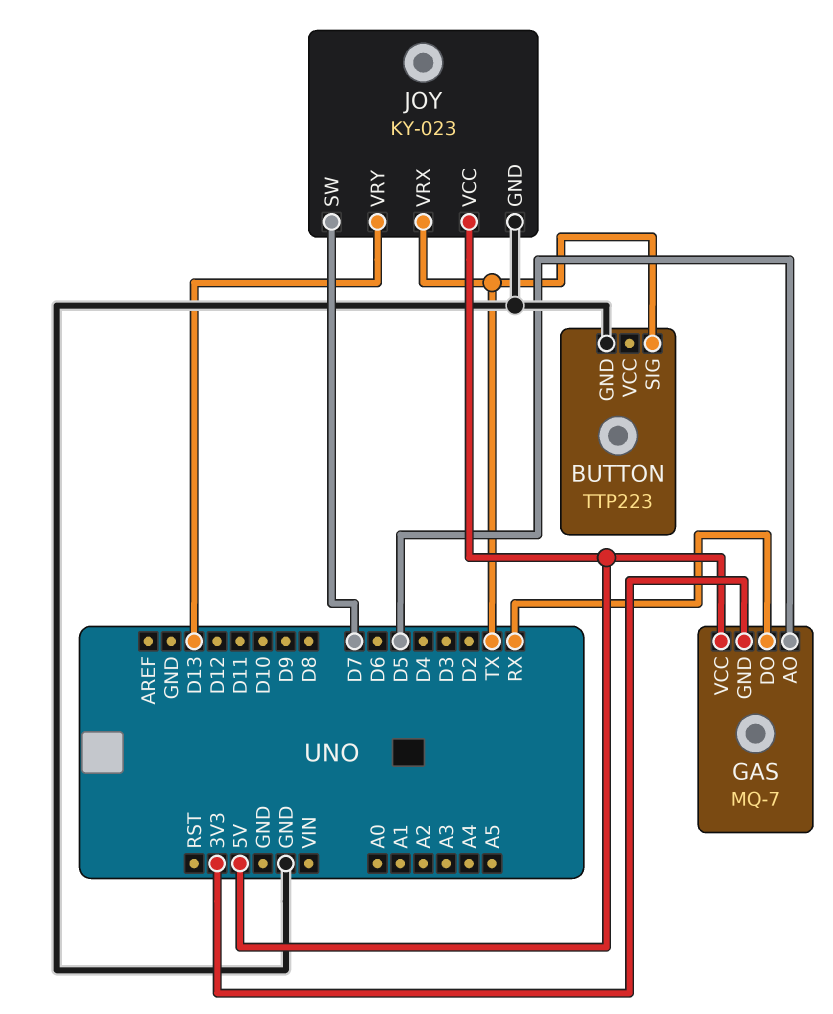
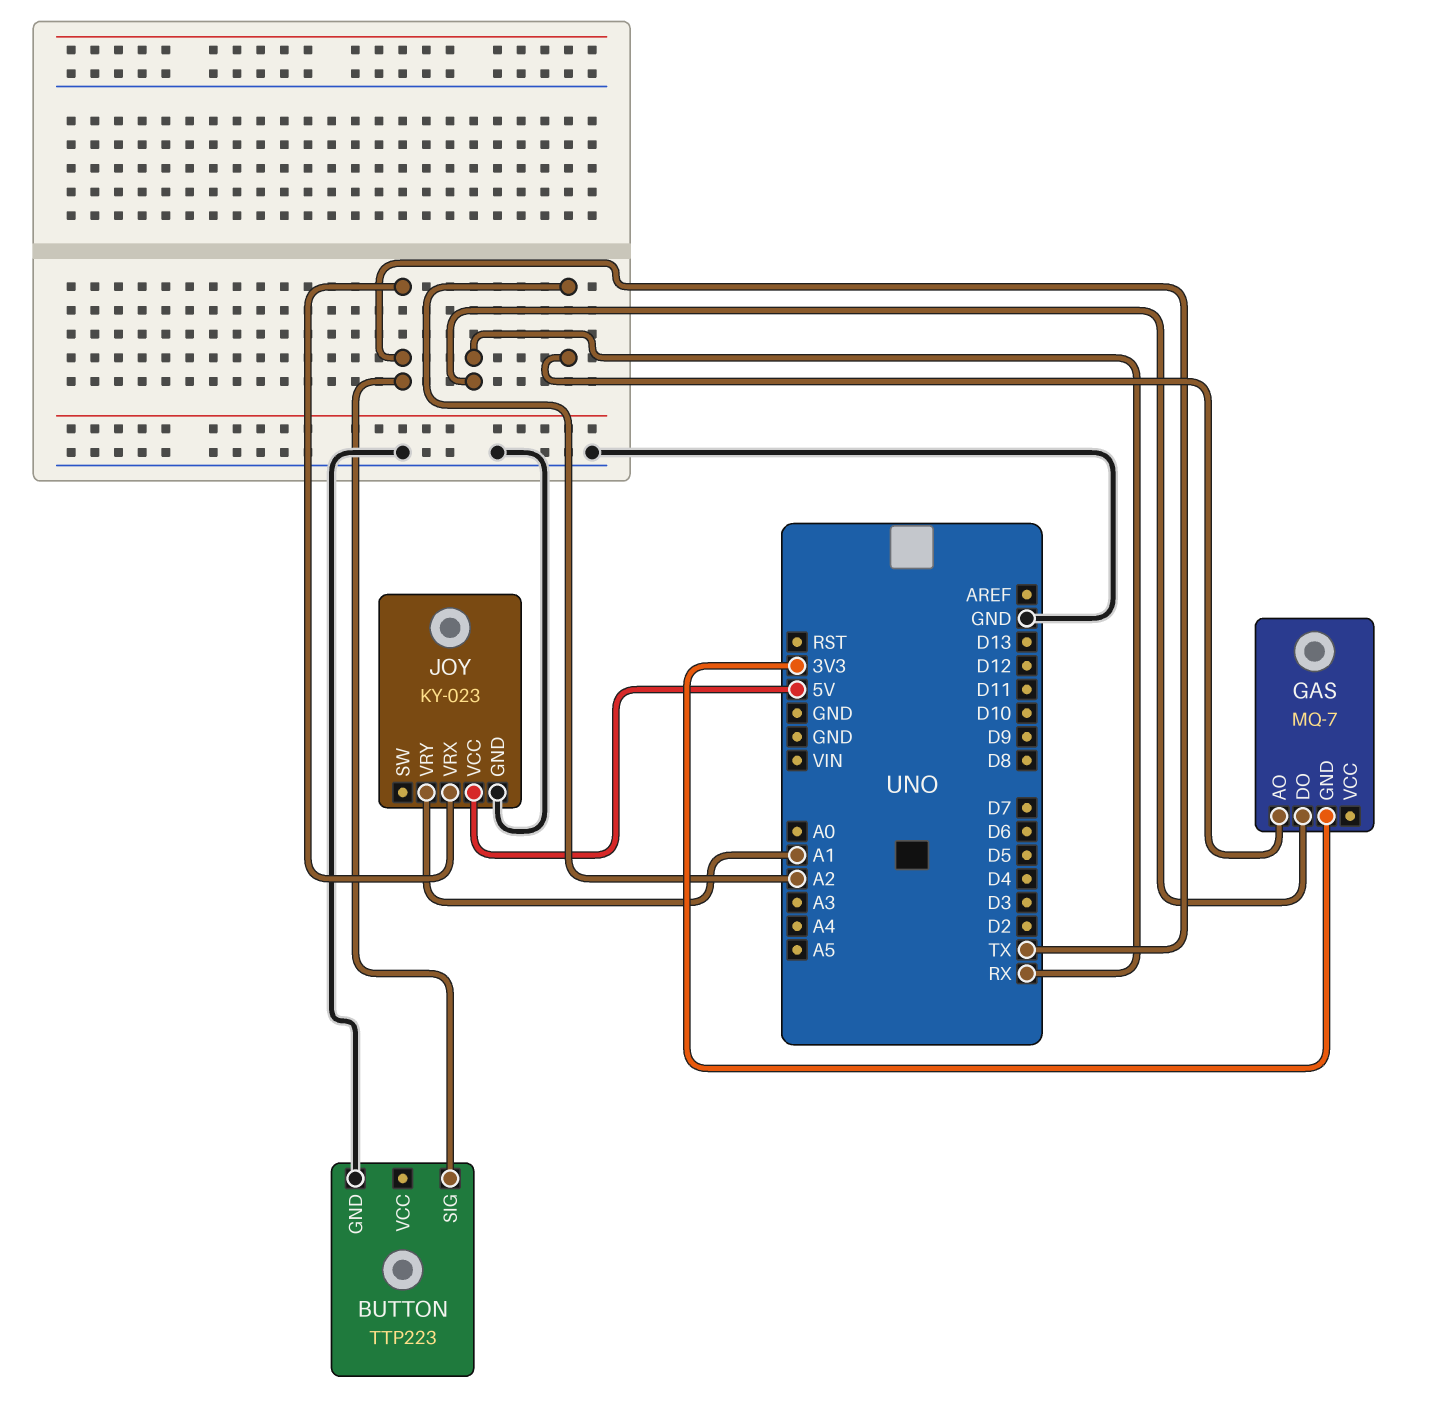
GAS pin AO: D5 -> A2
GAS pin VCC: 5V -> none
JOY pin SW: D7 -> none
JOY pin VRY: D13 -> A1

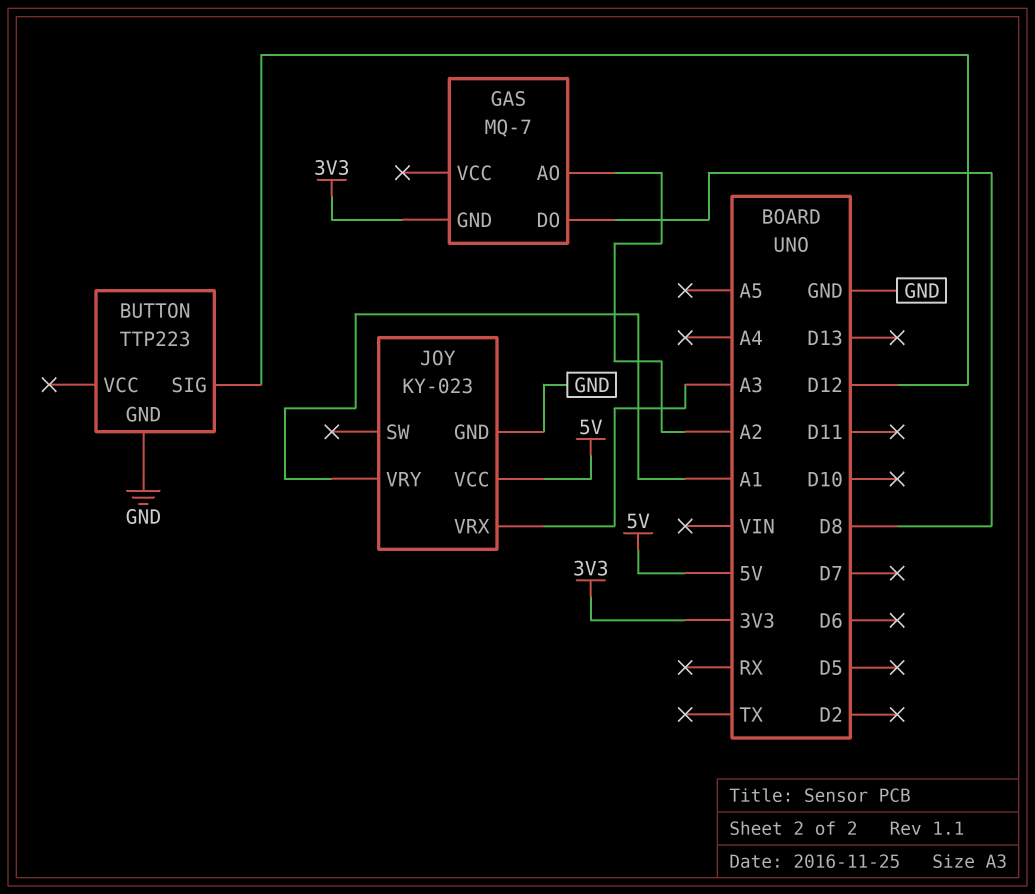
BUTTON pin SIG: TX -> D12
GAS pin DO: RX -> D8
JOY pin VRX: TX -> A3

